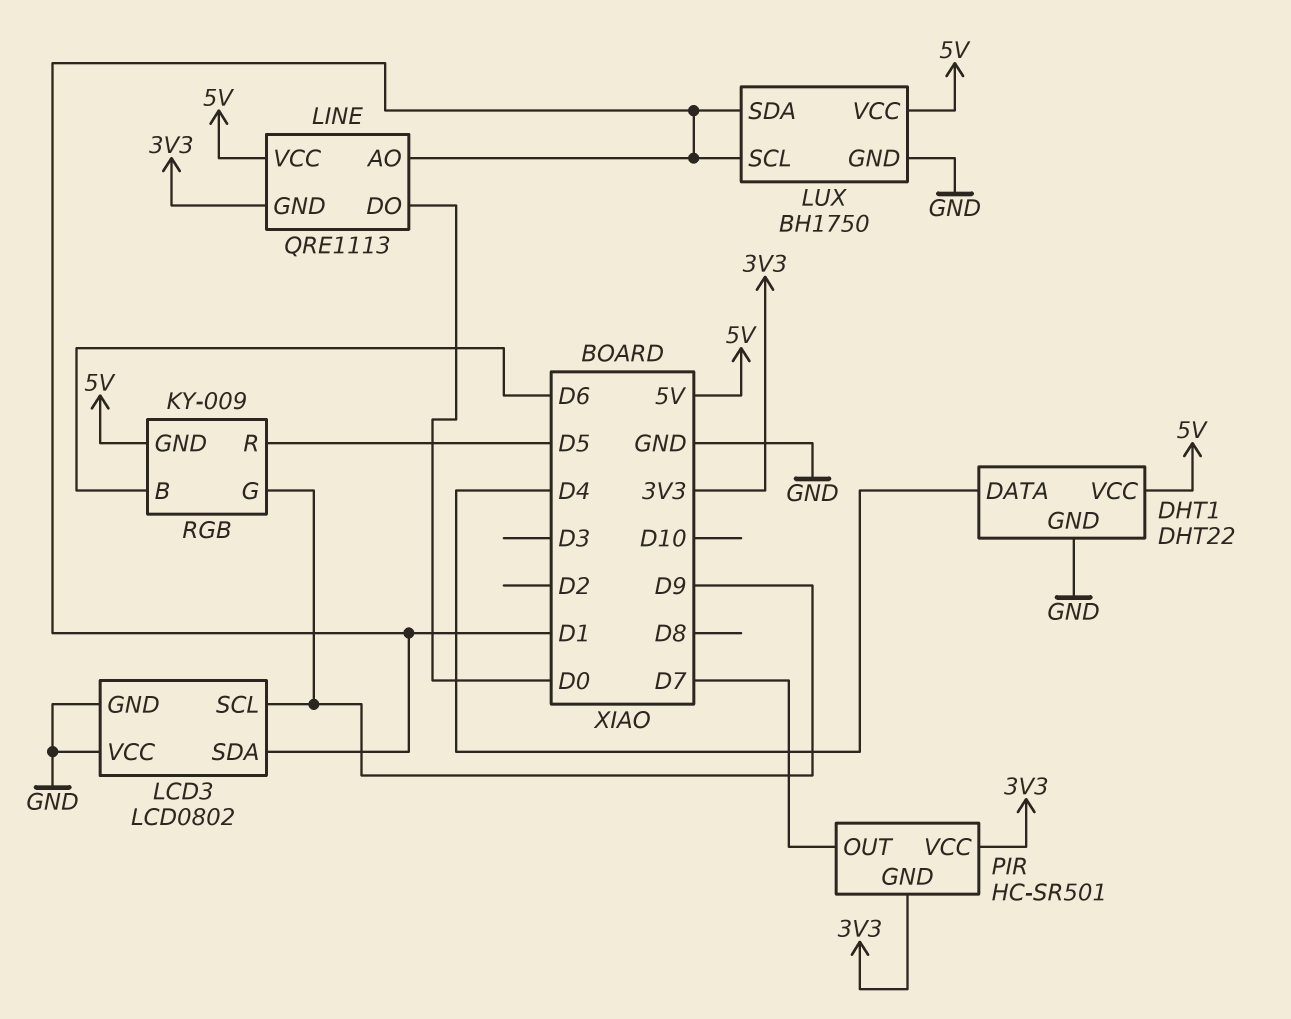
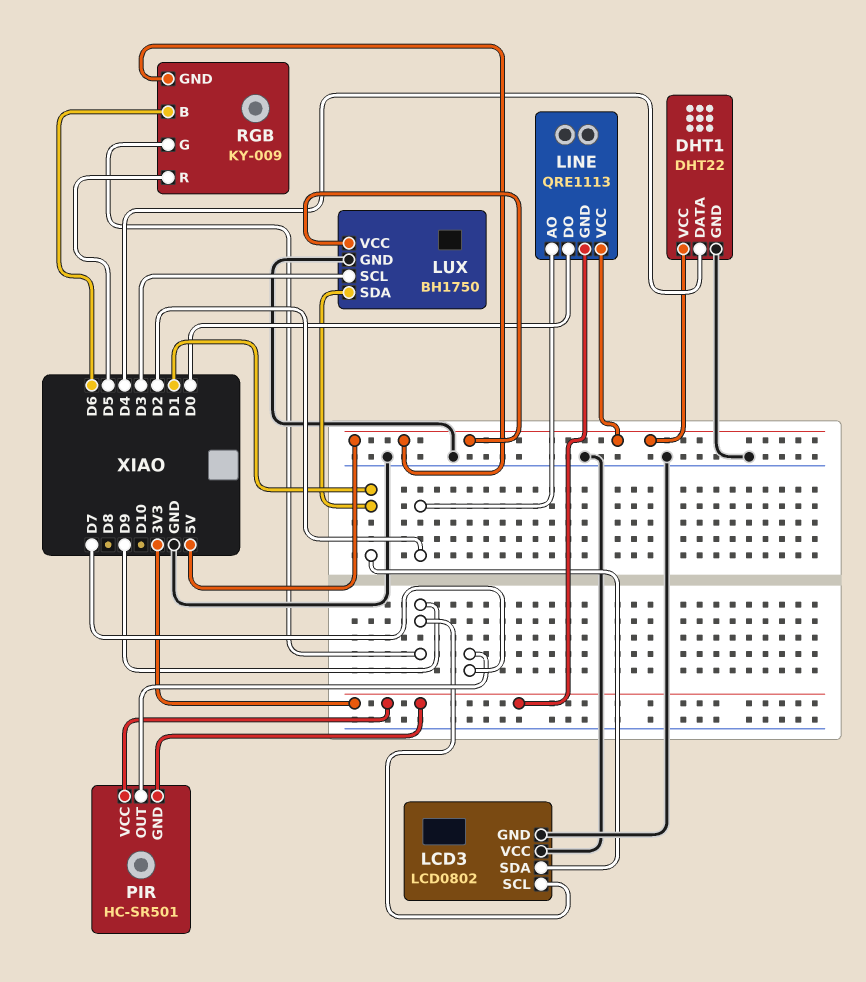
LINE pin AO: D1 -> D2
LUX pin SCL: D1 -> D3

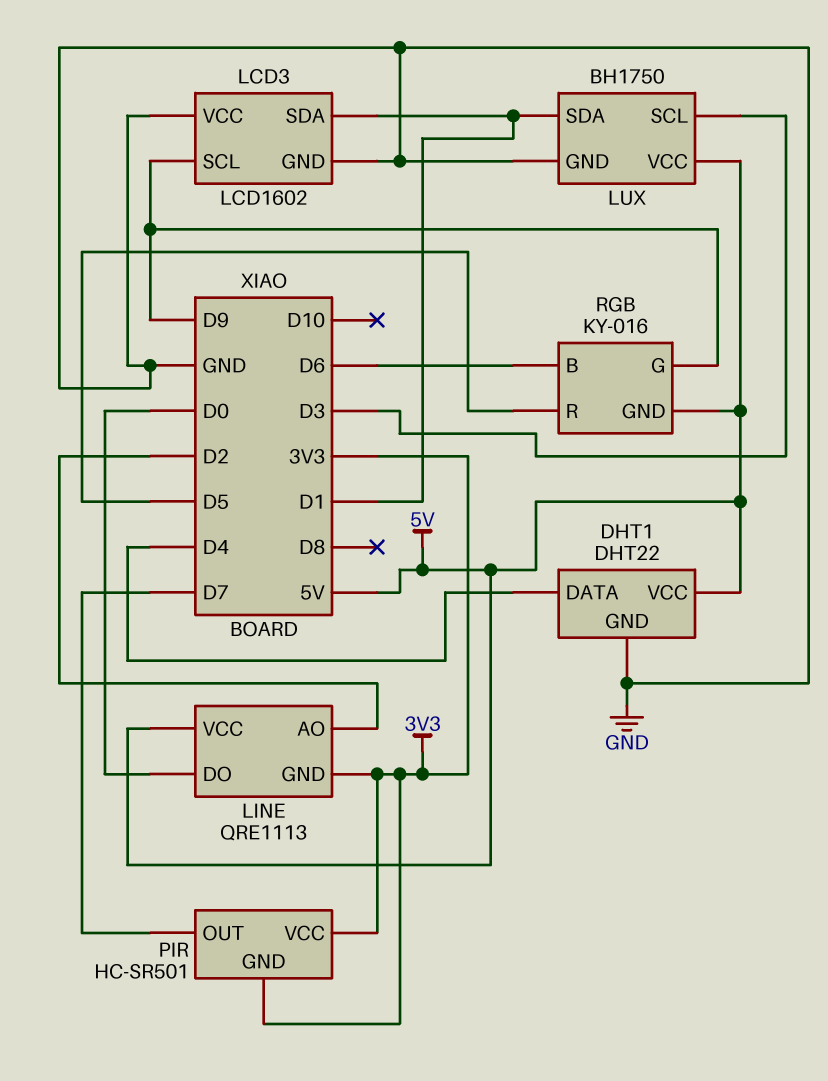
LCD3: LCD0802 -> LCD1602
RGB: KY-009 -> KY-016

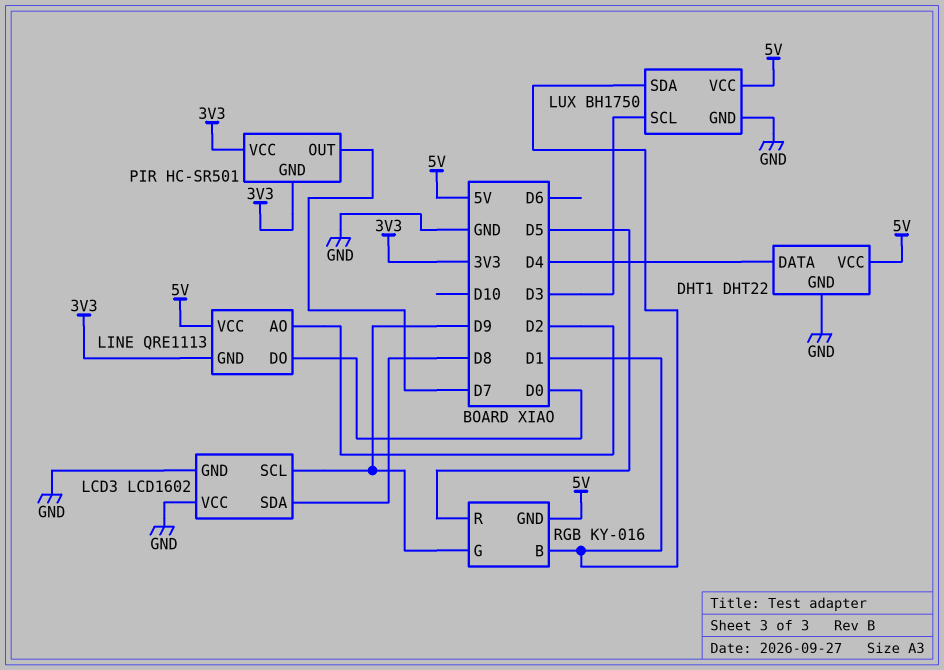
LCD3 pin SDA: D1 -> D8
RGB pin B: D6 -> D1

